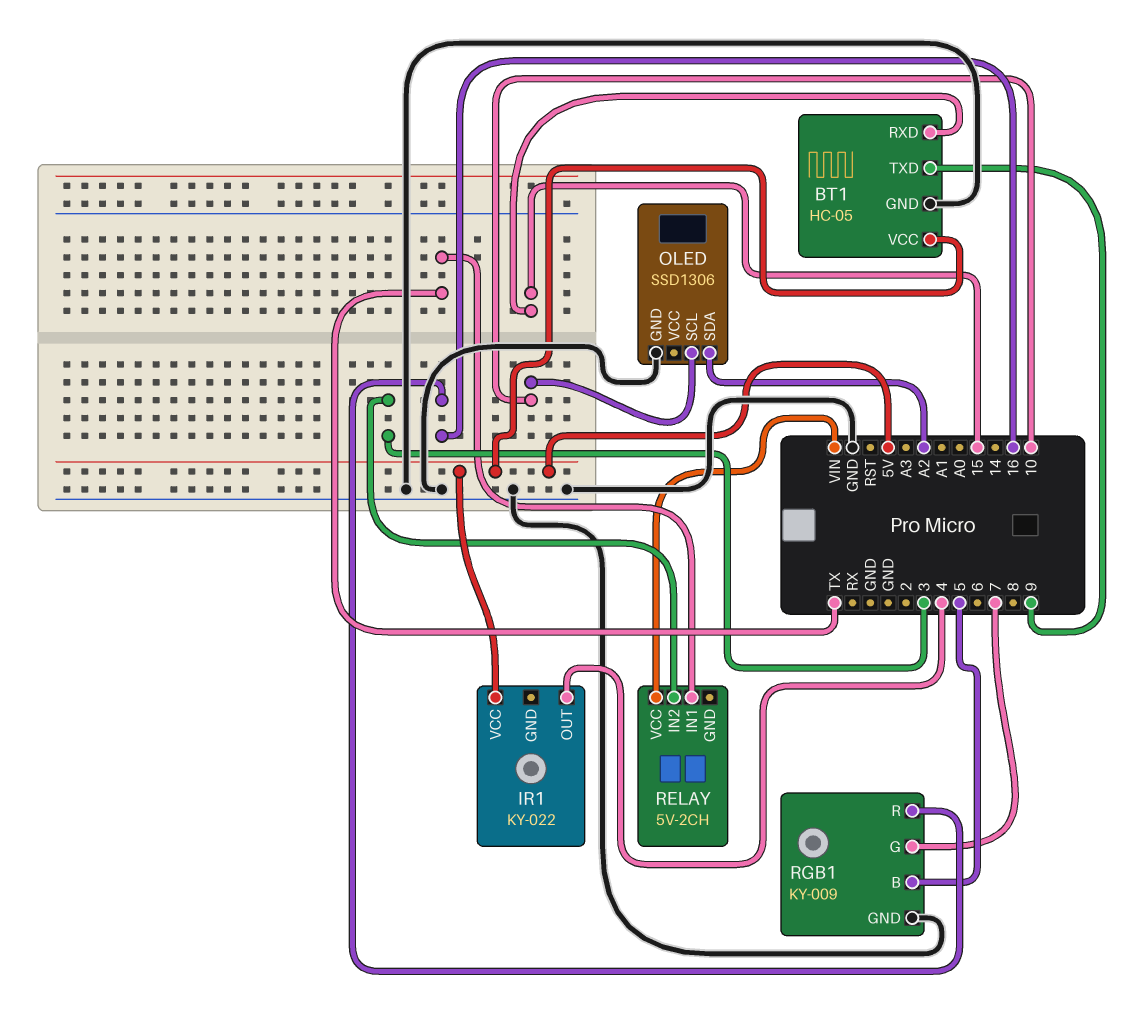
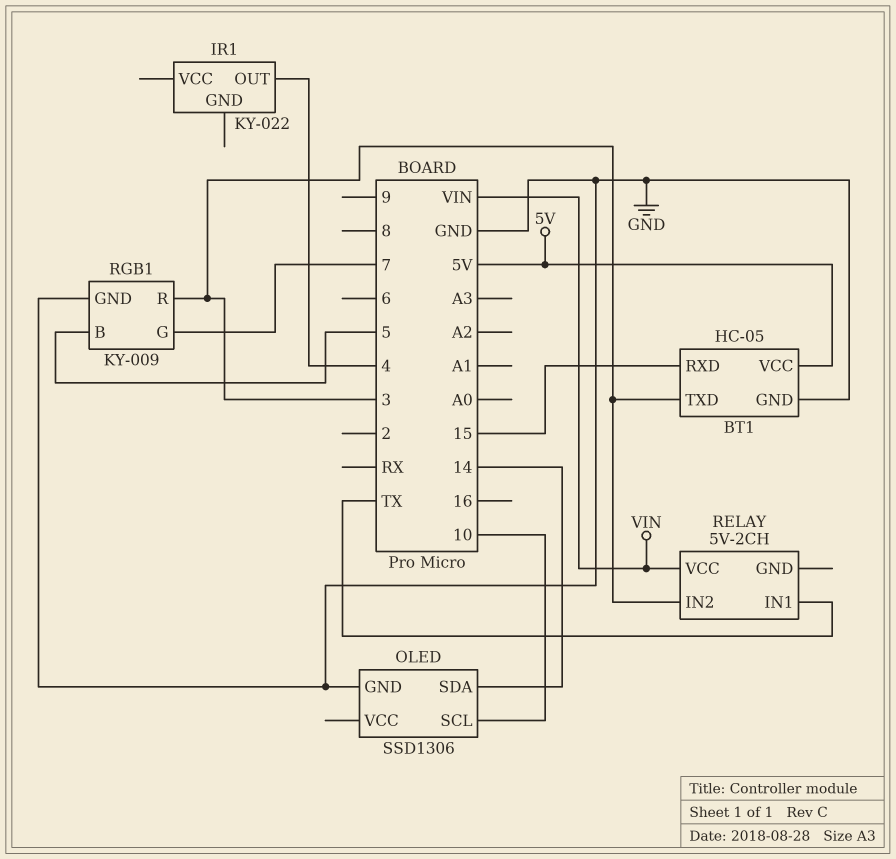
BT1 pin TXD: 9 -> 3
IR1 pin VCC: 5V -> none
OLED pin SDA: A2 -> 14
RGB1 pin R: 16 -> 3

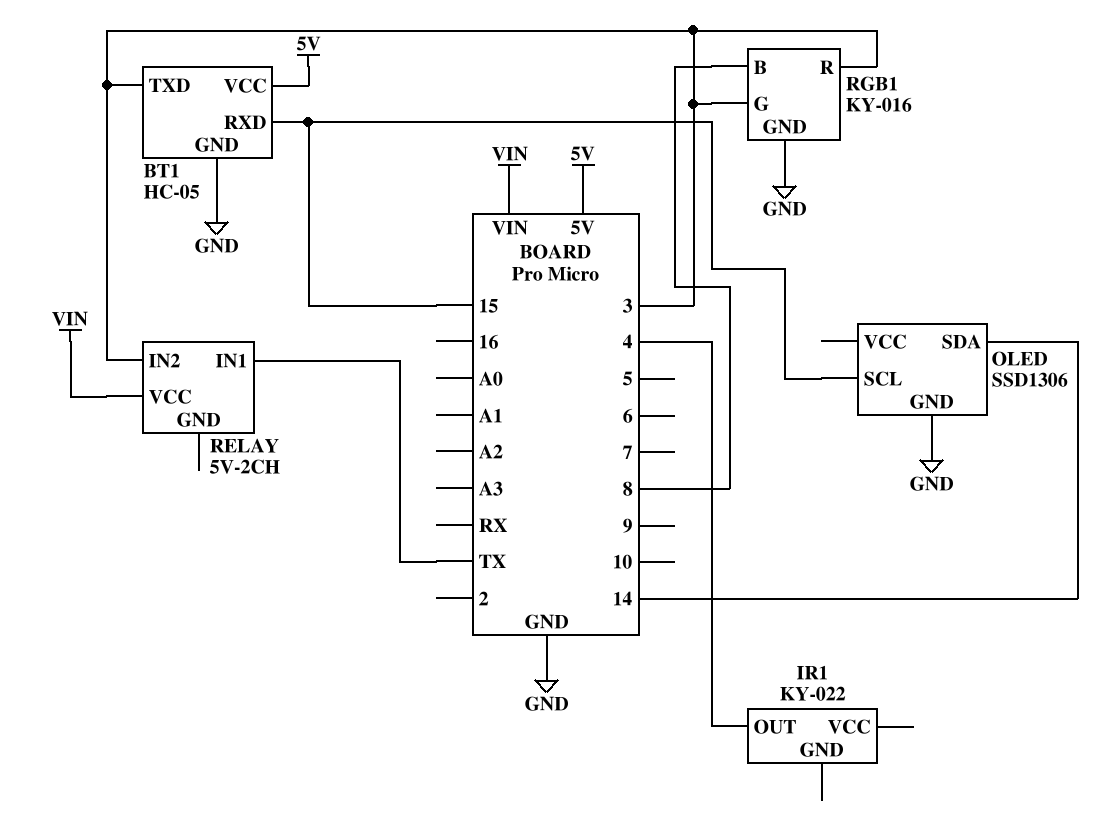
OLED pin SCL: 10 -> 15
RGB1: KY-009 -> KY-016
RGB1 pin B: 5 -> 8
RGB1 pin G: 7 -> 3

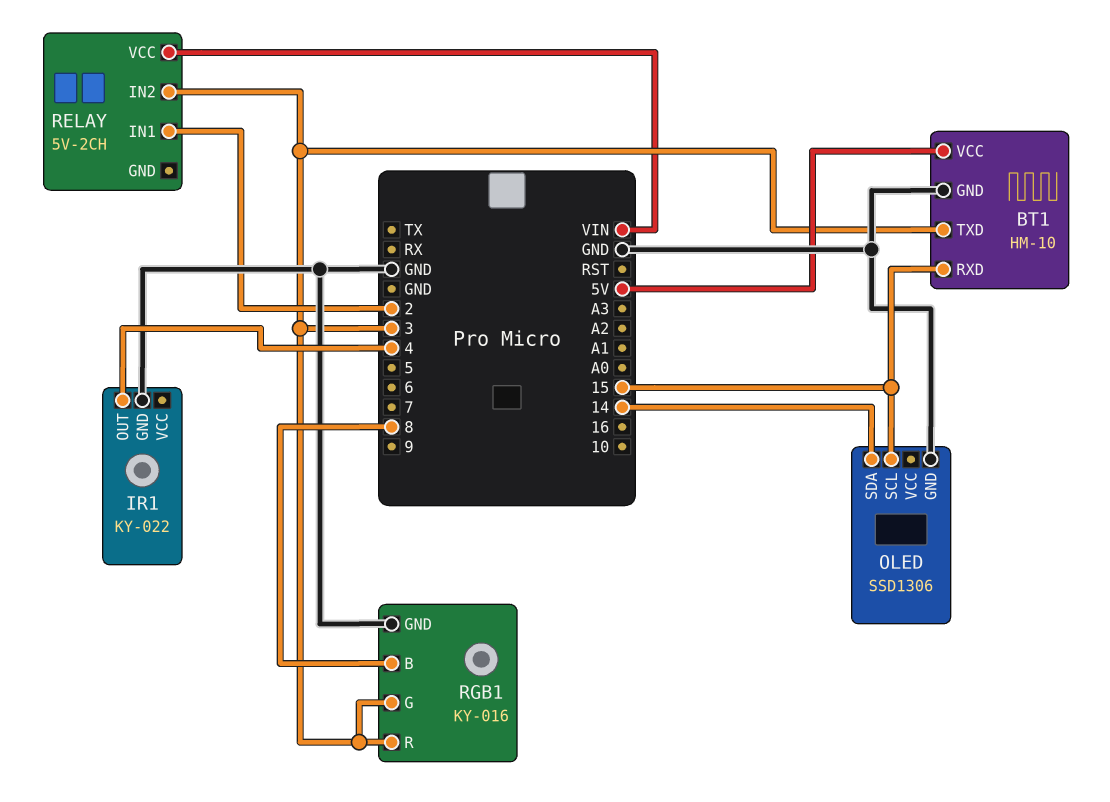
BT1: HC-05 -> HM-10
IR1 pin GND: none -> GND
RELAY pin IN1: TX -> 2

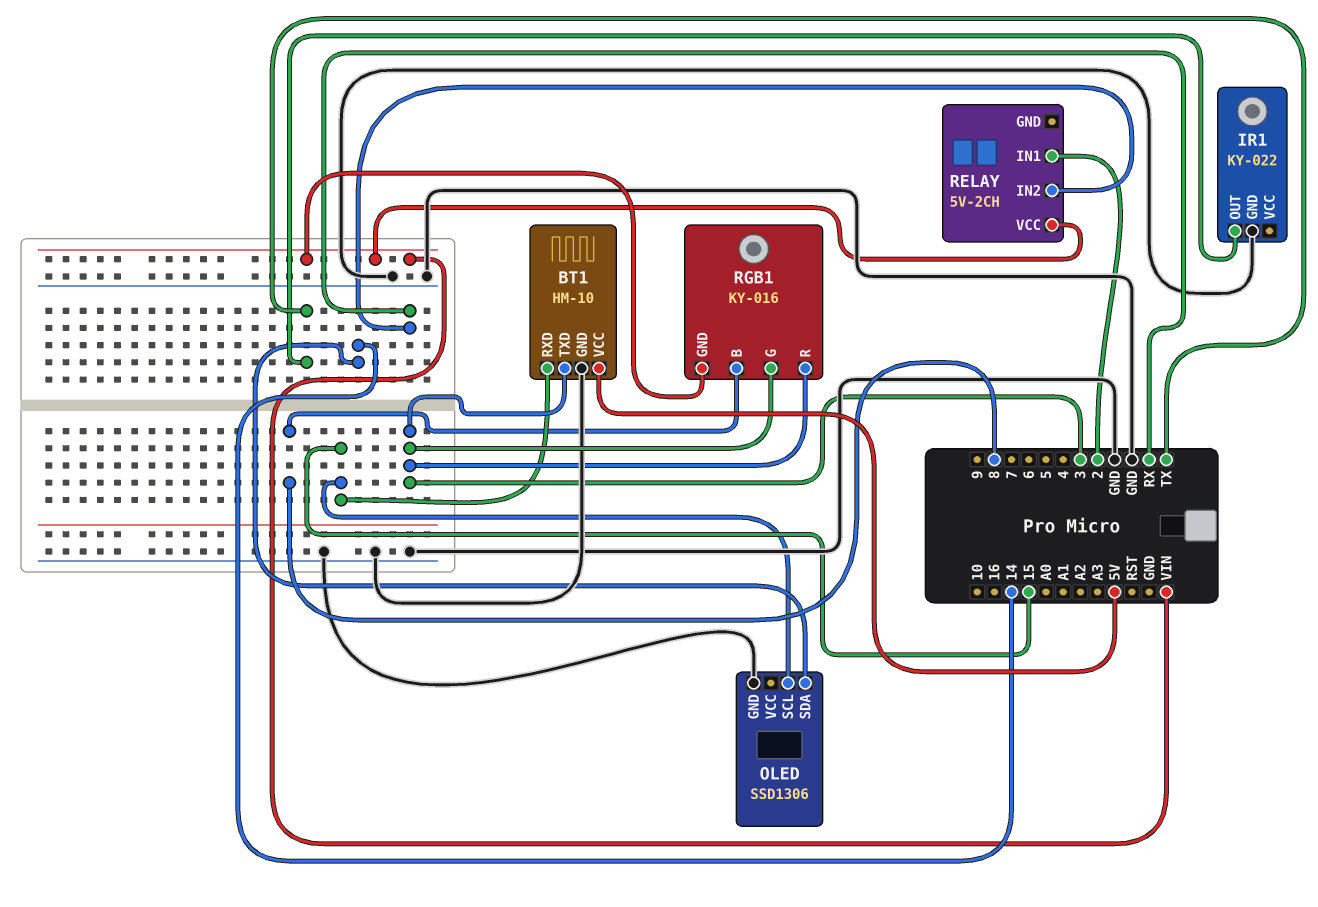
IR1 pin OUT: 4 -> TX
RELAY pin IN2: 3 -> RX
RGB1 pin GND: GND -> VIN

